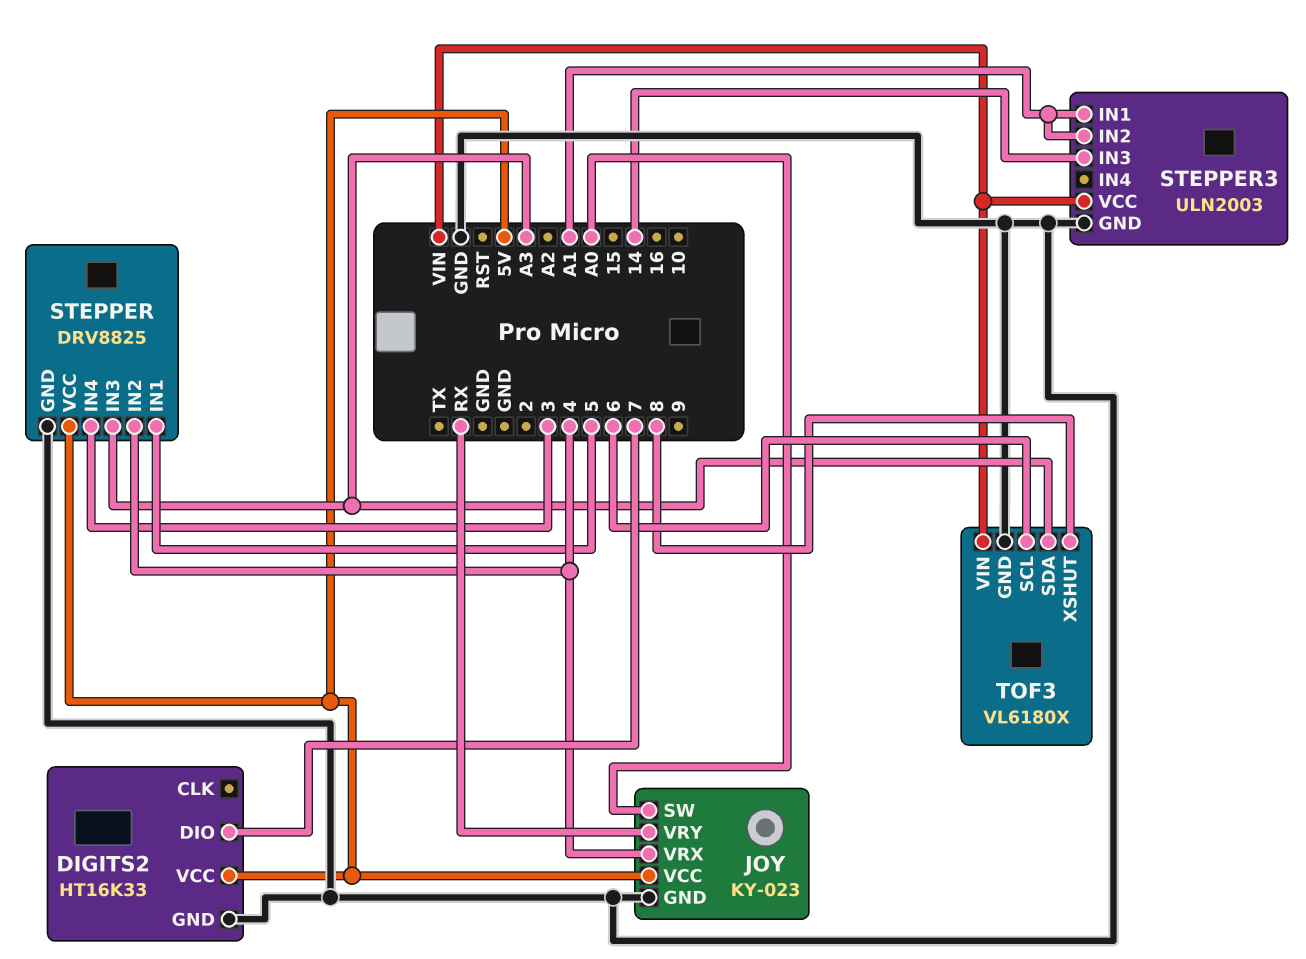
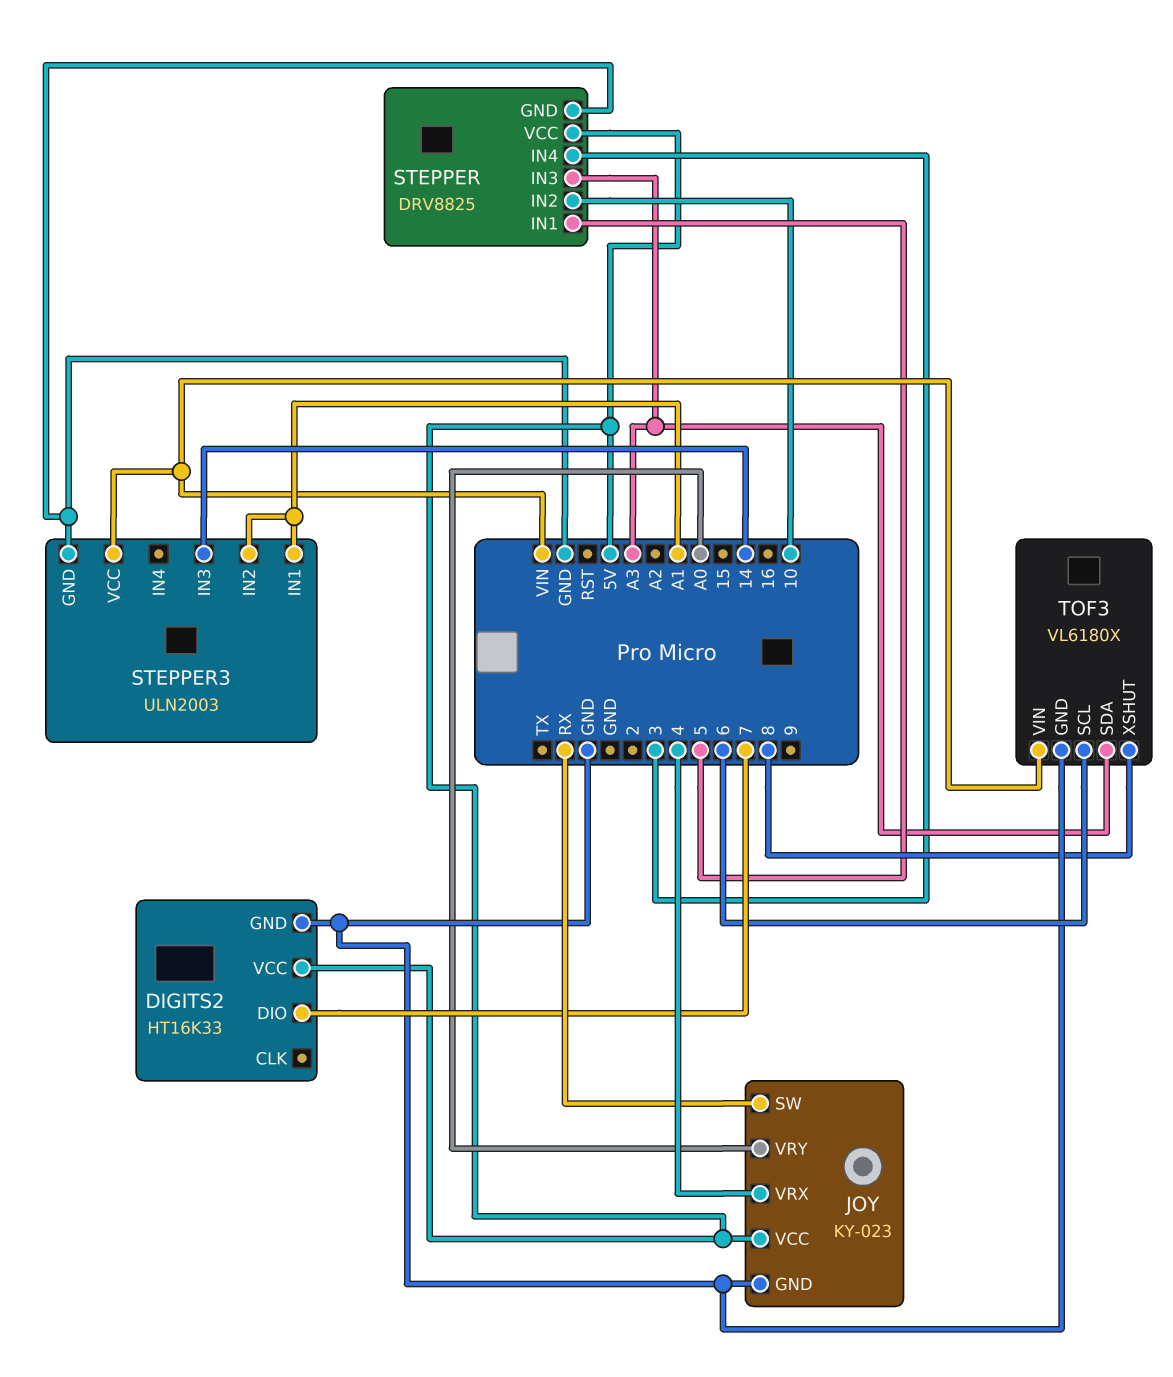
JOY pin SW: A0 -> RX
JOY pin VRY: RX -> A0
STEPPER pin IN2: 4 -> 10

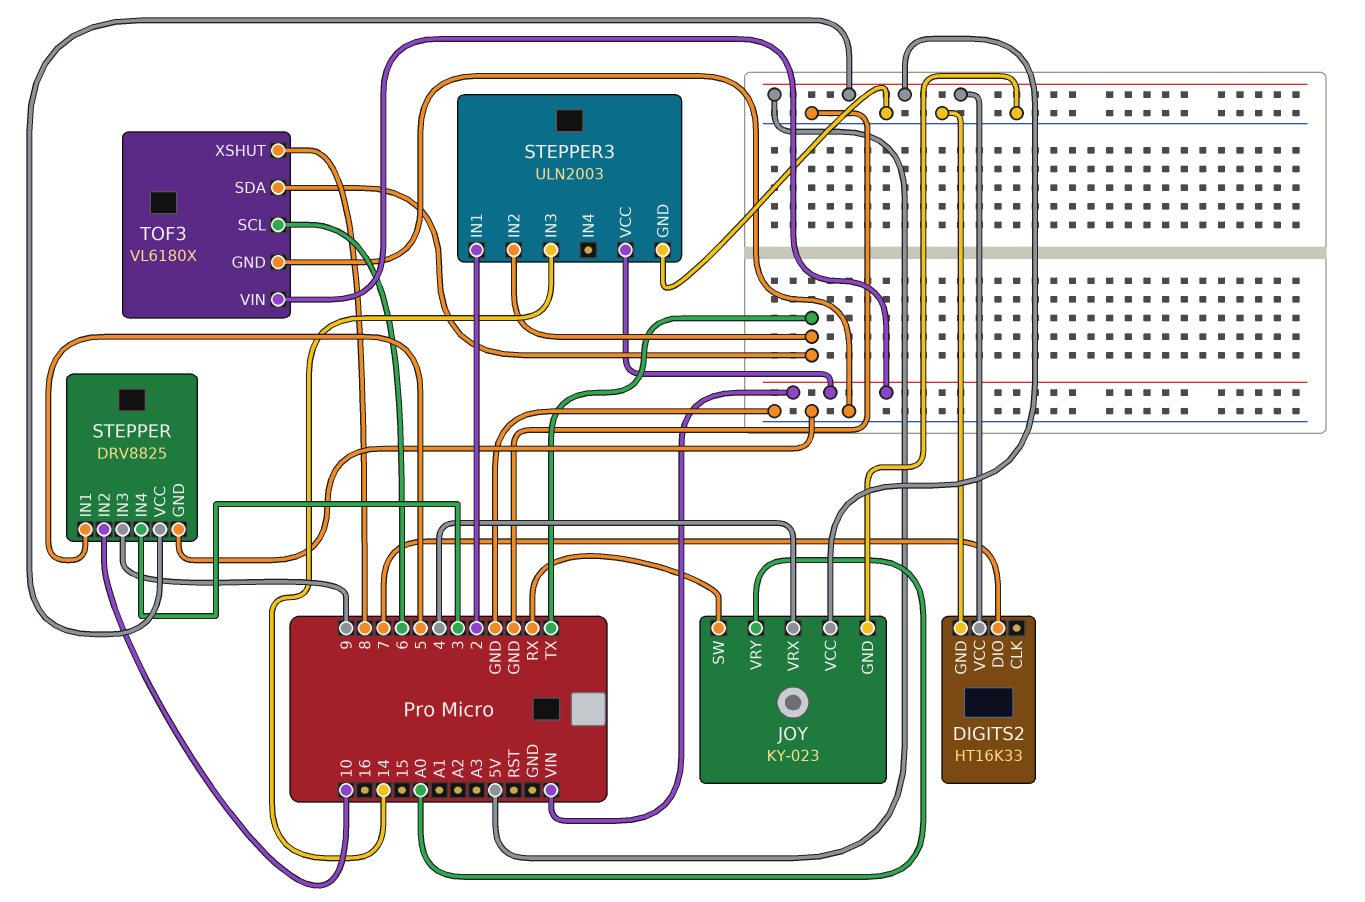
STEPPER pin IN3: A3 -> 9
STEPPER3 pin IN1: A1 -> 2
STEPPER3 pin IN2: A1 -> TX
TOF3 pin SDA: A3 -> TX

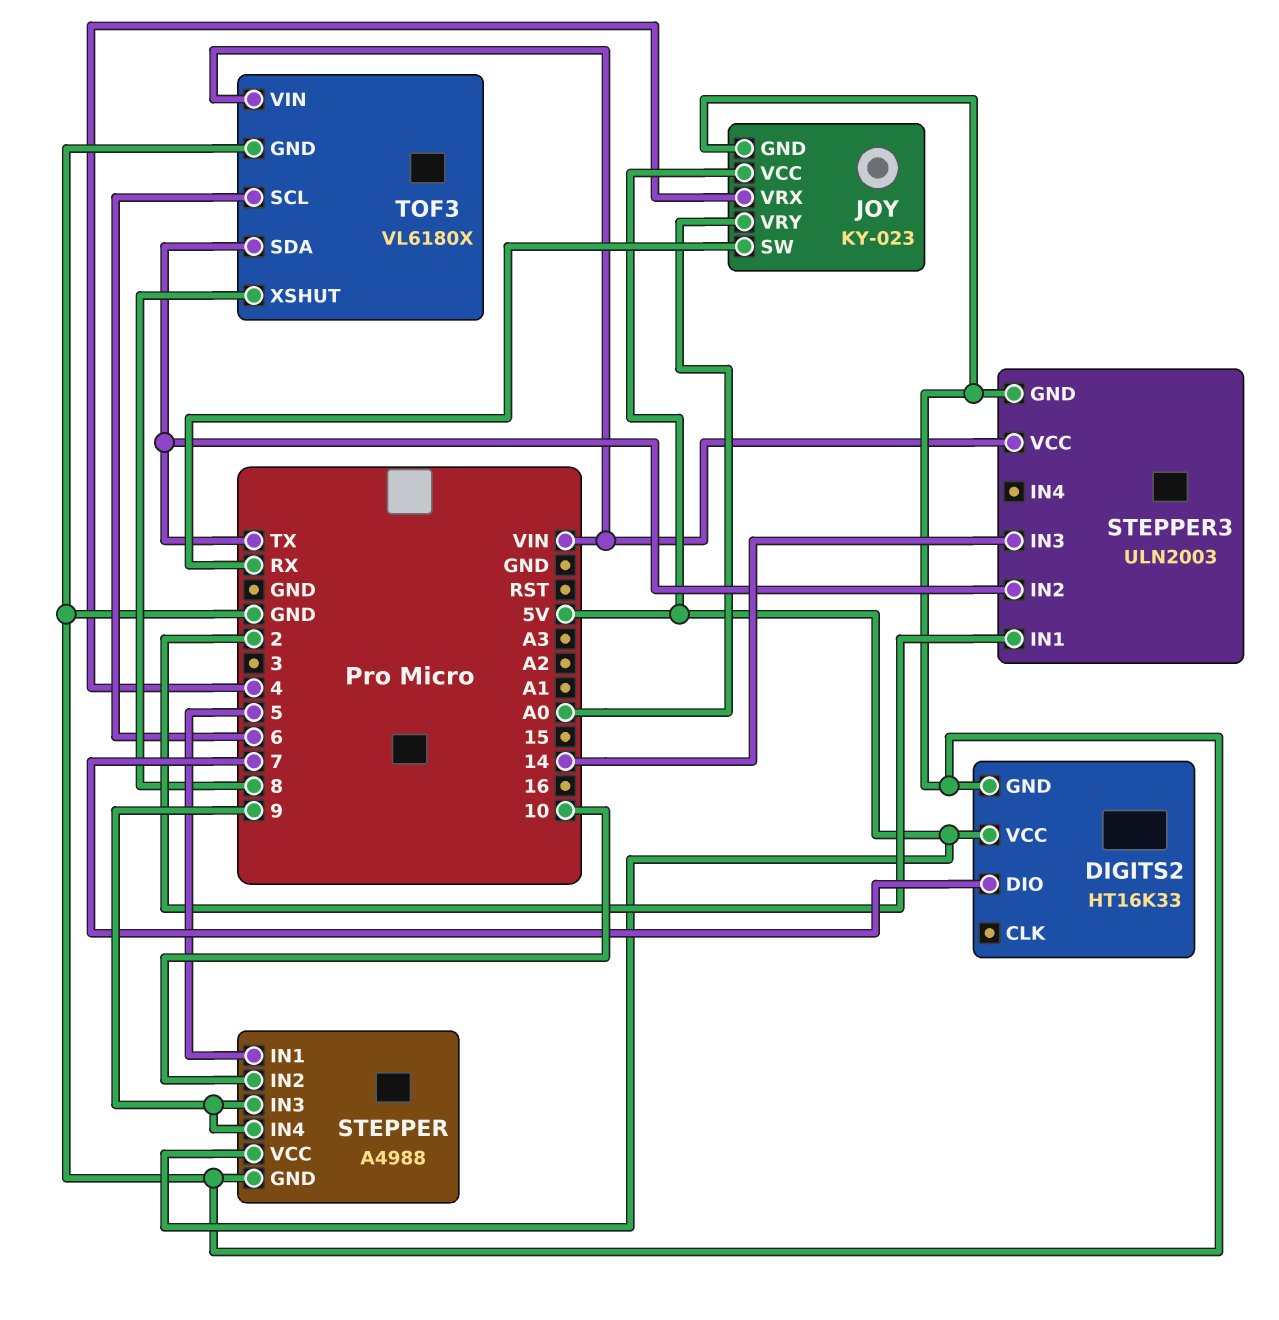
STEPPER: DRV8825 -> A4988
STEPPER pin IN4: 3 -> 9

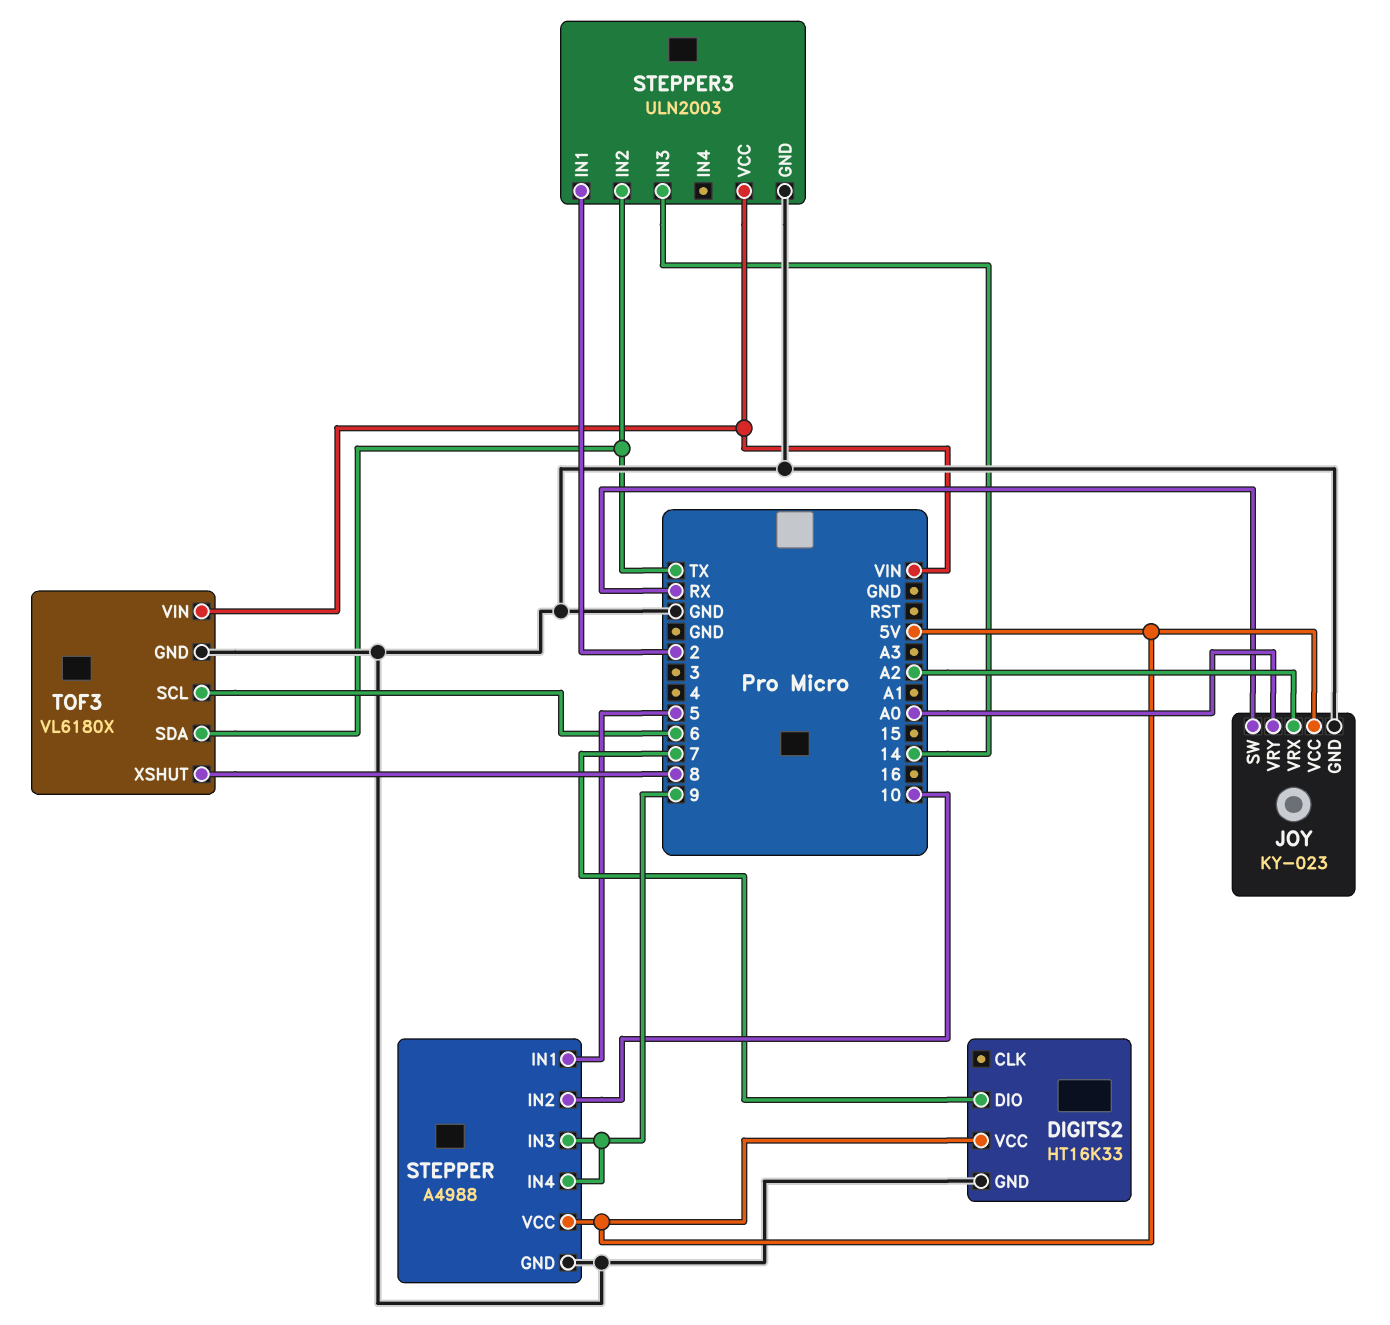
JOY pin VRX: 4 -> A2

